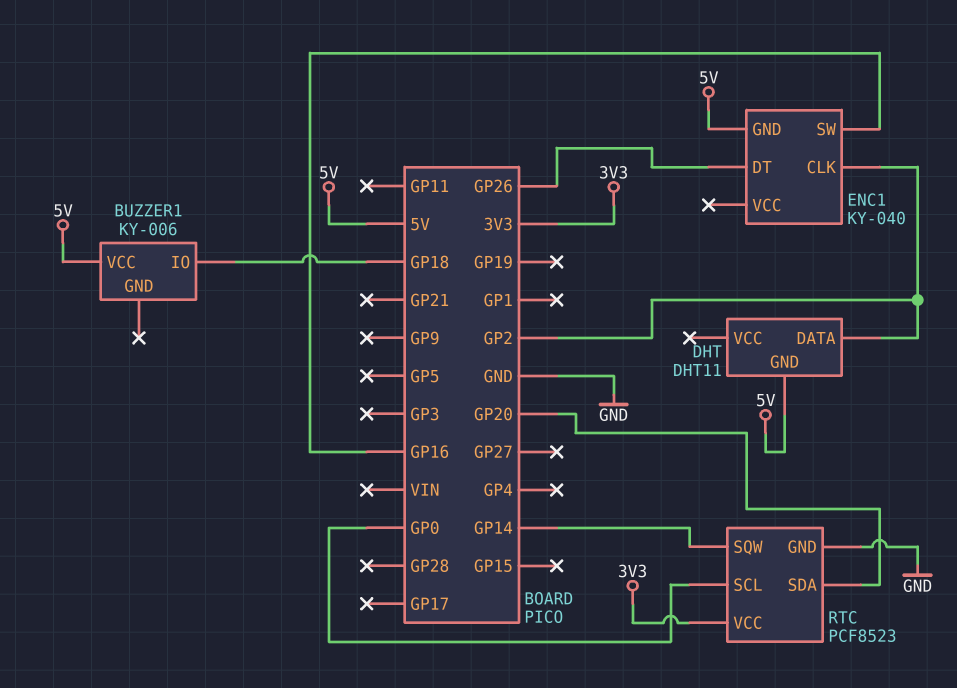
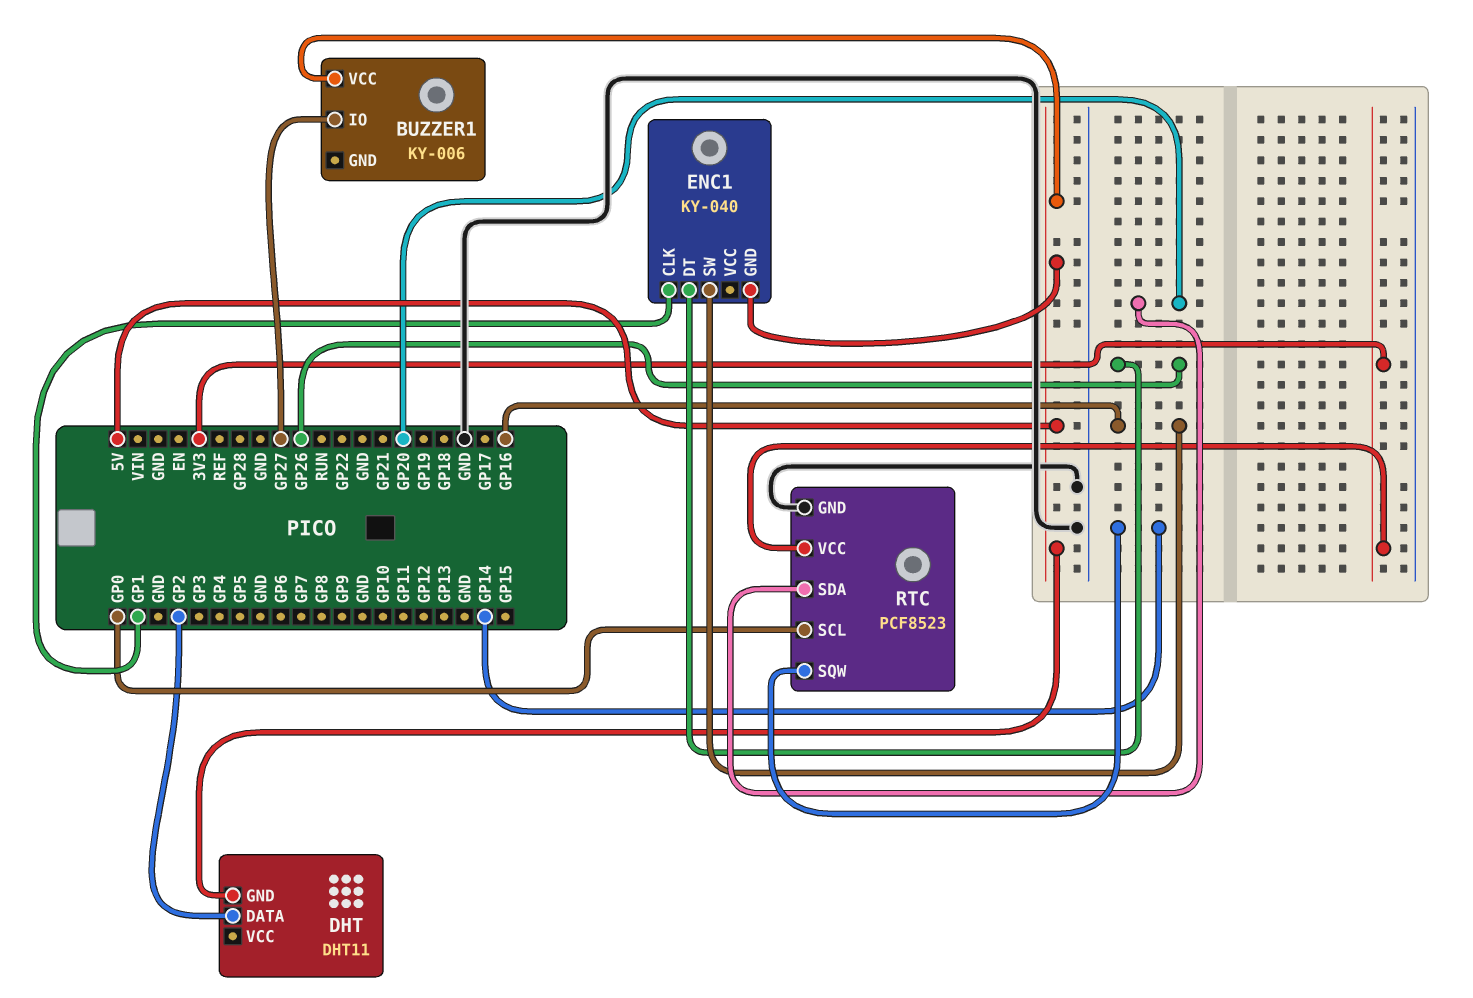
BUZZER1 pin IO: GP18 -> GP27
ENC1 pin CLK: GP2 -> GP1

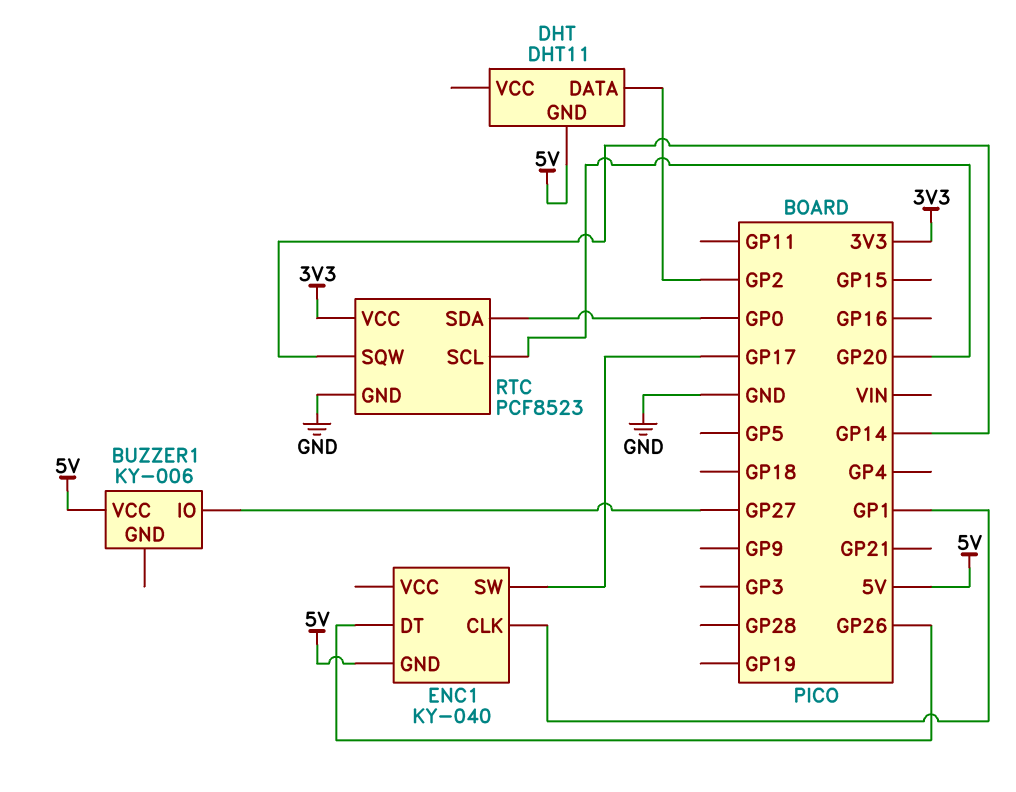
ENC1 pin SW: GP16 -> GP17
RTC pin SCL: GP0 -> GP20
RTC pin SDA: GP20 -> GP0

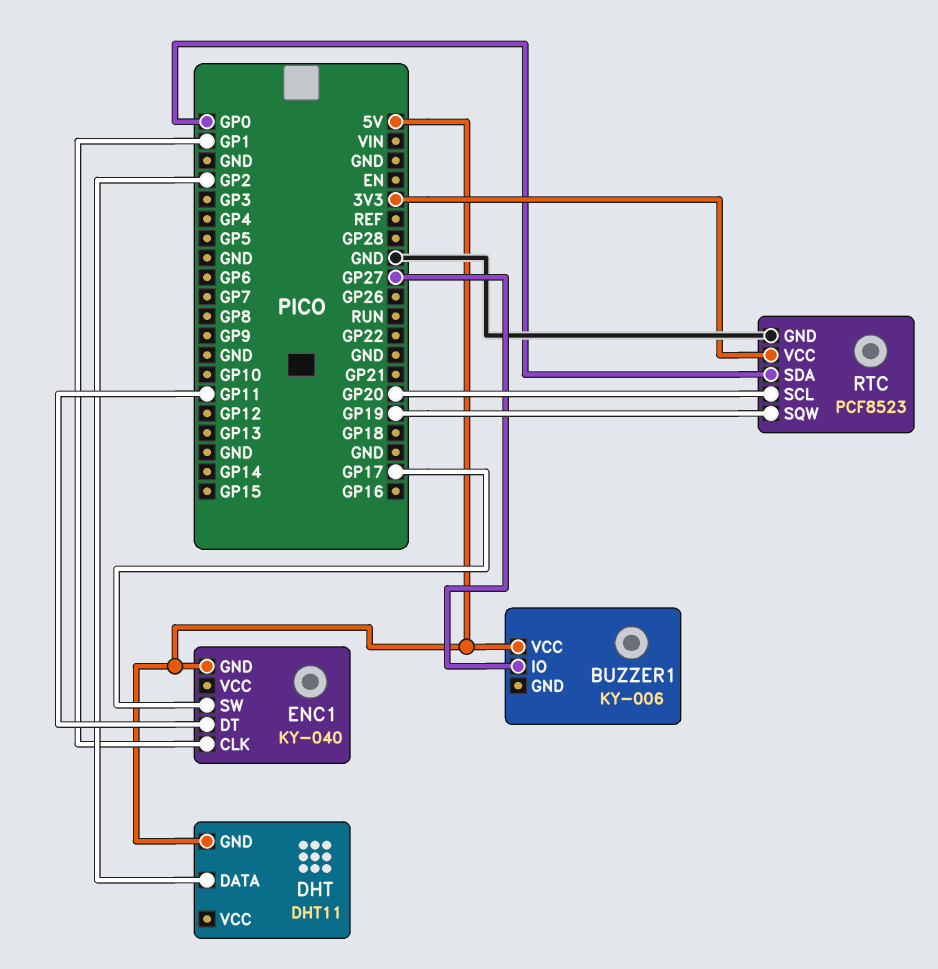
ENC1 pin DT: GP26 -> GP11
RTC pin SQW: GP14 -> GP19

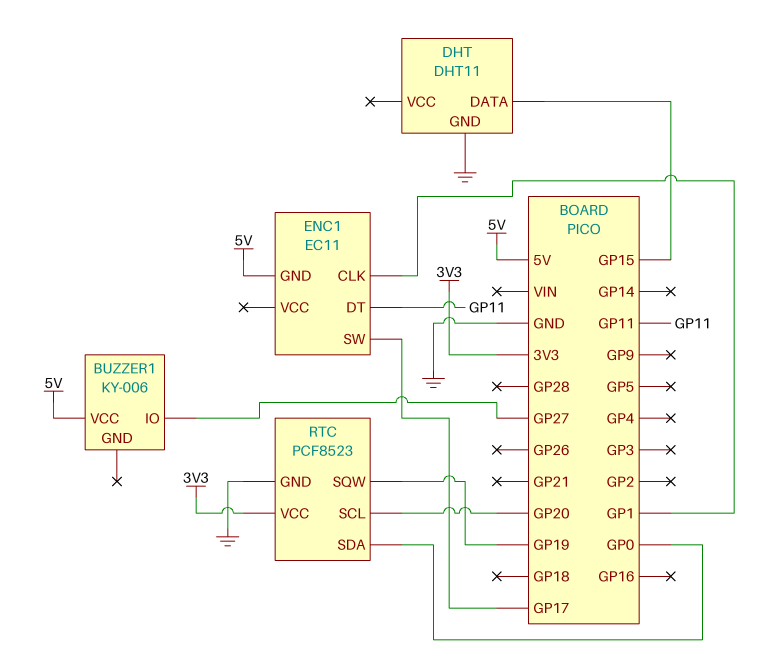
DHT pin DATA: GP2 -> GP15
DHT pin GND: 5V -> GND
ENC1: KY-040 -> EC11

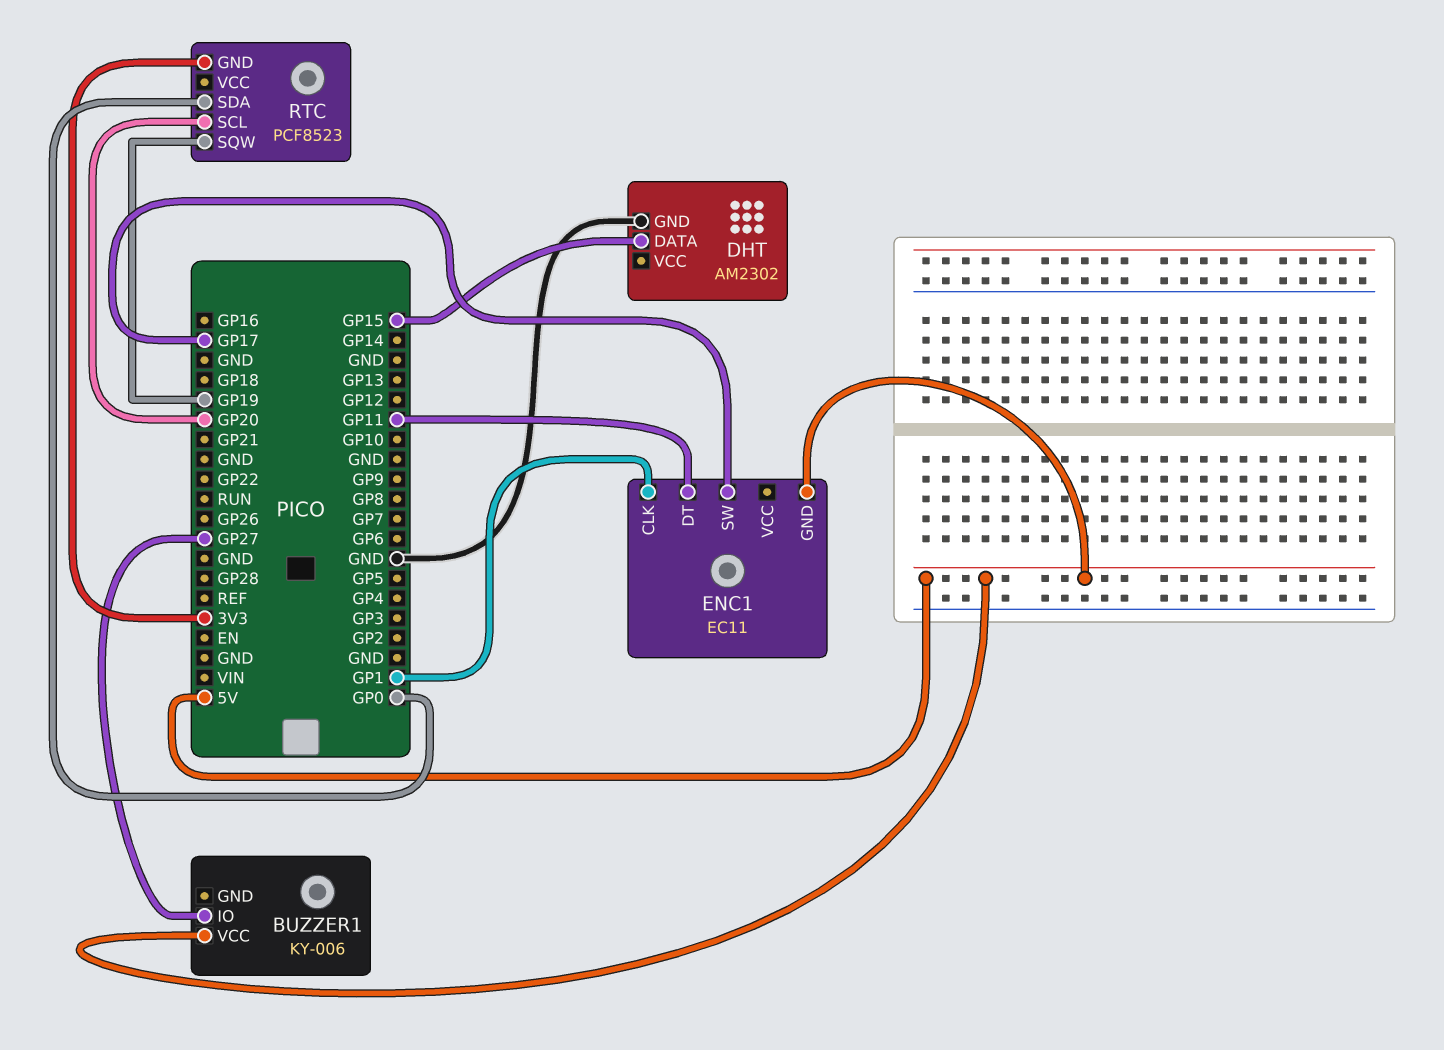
DHT: DHT11 -> AM2302
RTC pin GND: GND -> 3V3
RTC pin VCC: 3V3 -> none

